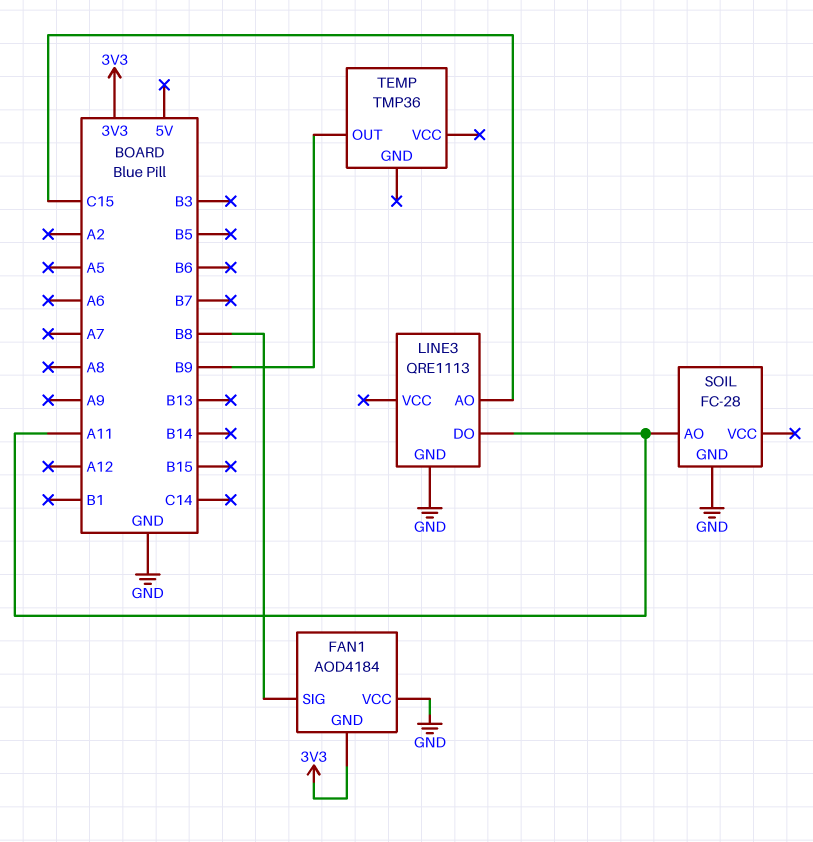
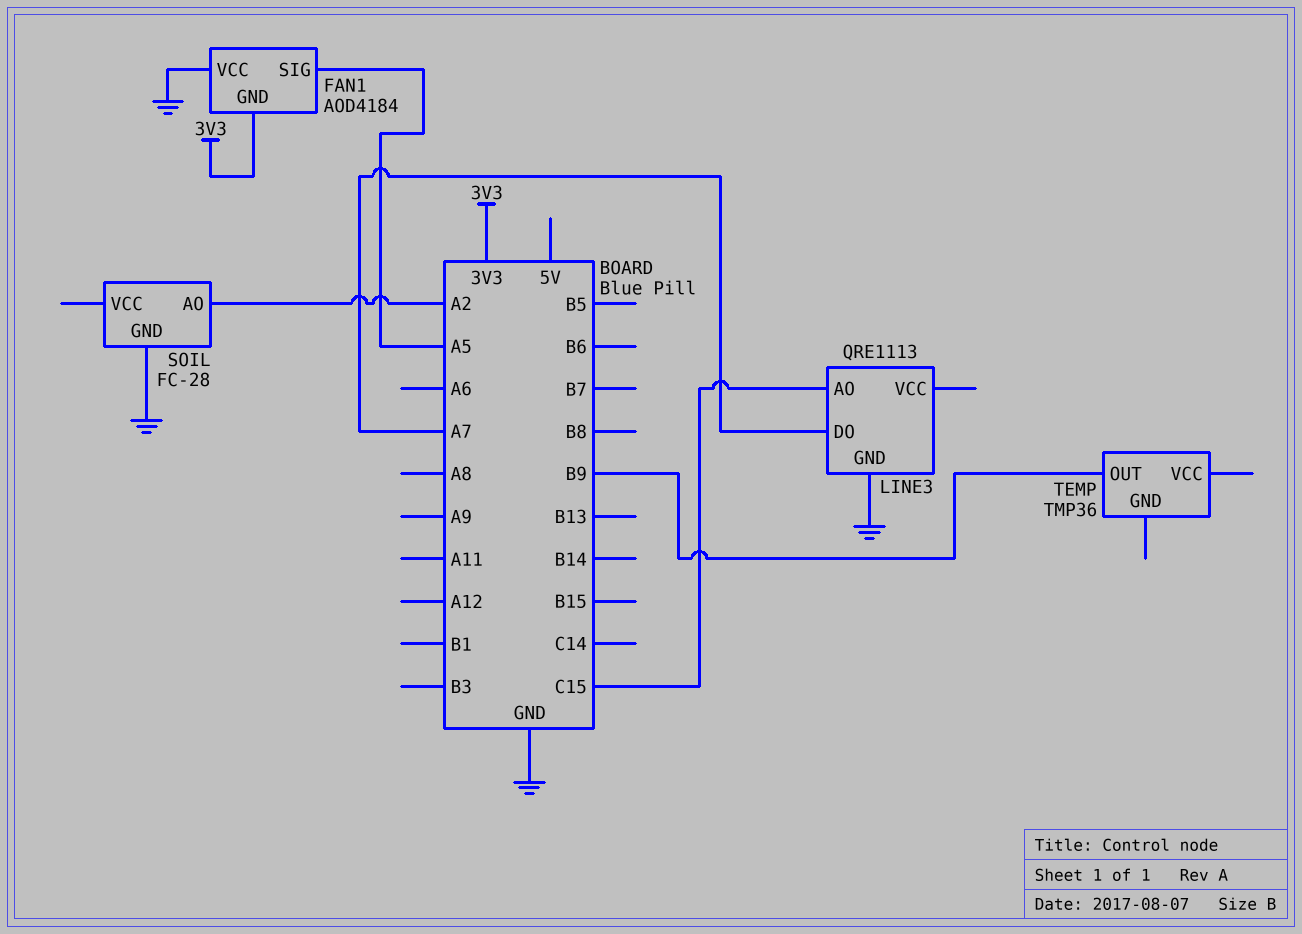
FAN1 pin SIG: B8 -> A5
LINE3 pin DO: A11 -> A7
SOIL pin AO: A11 -> A2

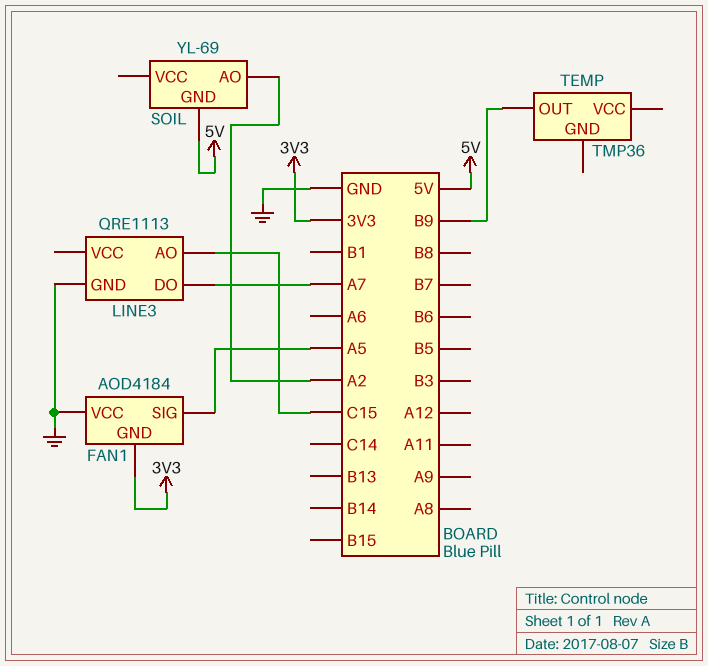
SOIL: FC-28 -> YL-69
SOIL pin GND: GND -> 5V

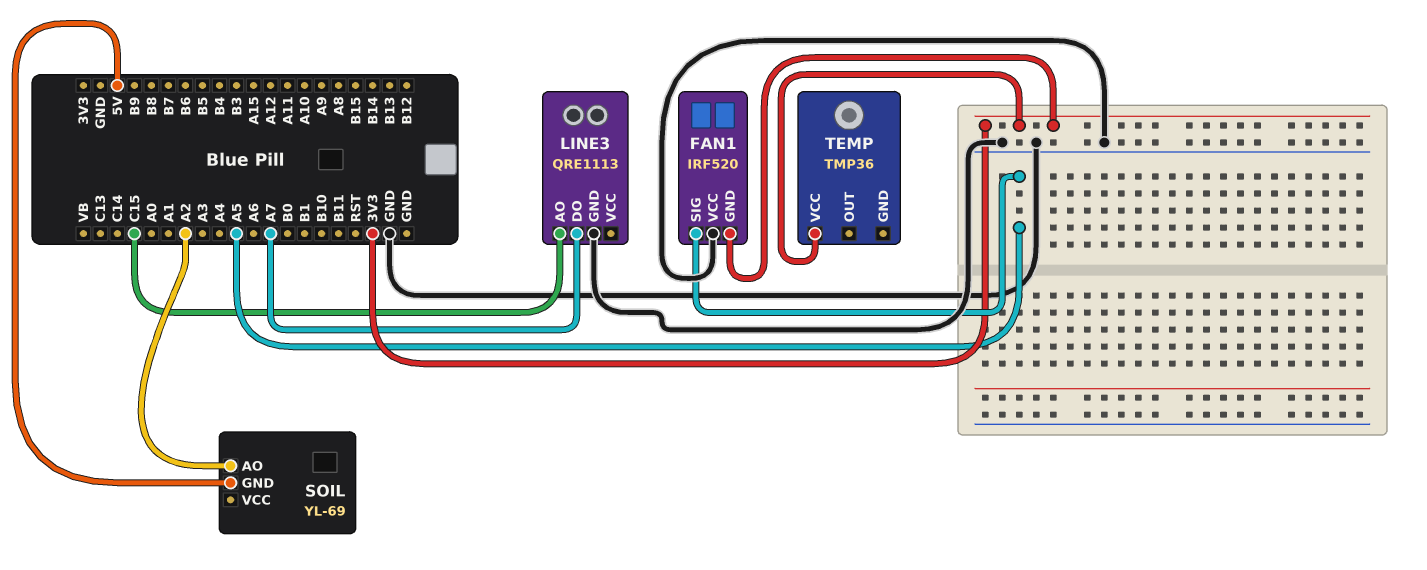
FAN1: AOD4184 -> IRF520
TEMP pin OUT: B9 -> none
TEMP pin VCC: none -> 3V3

